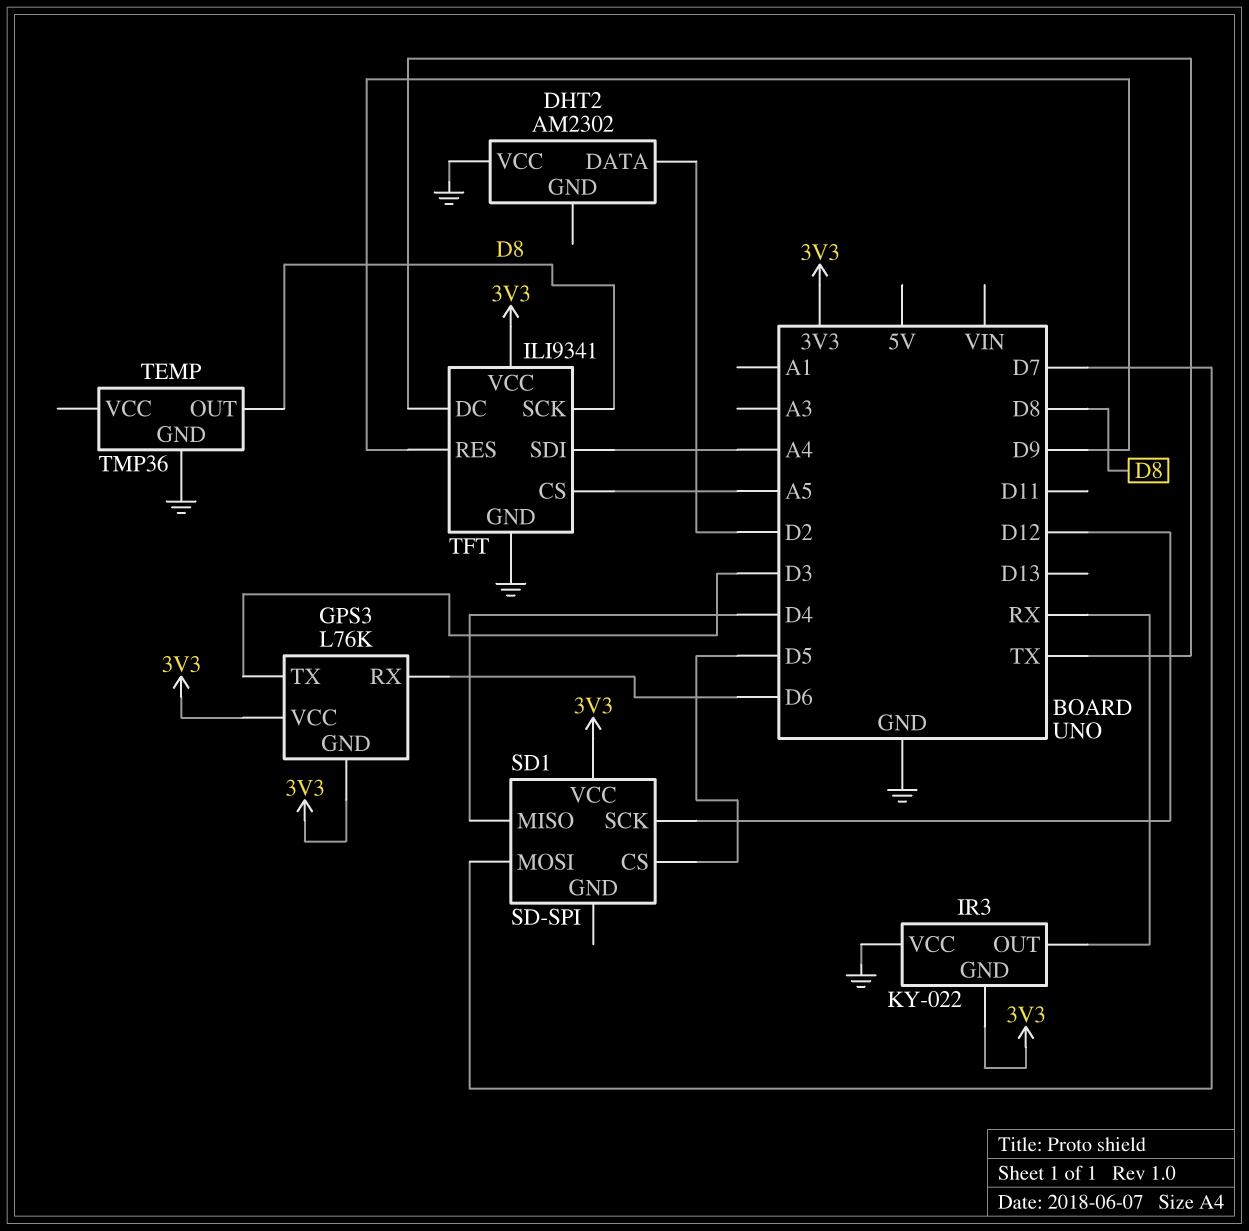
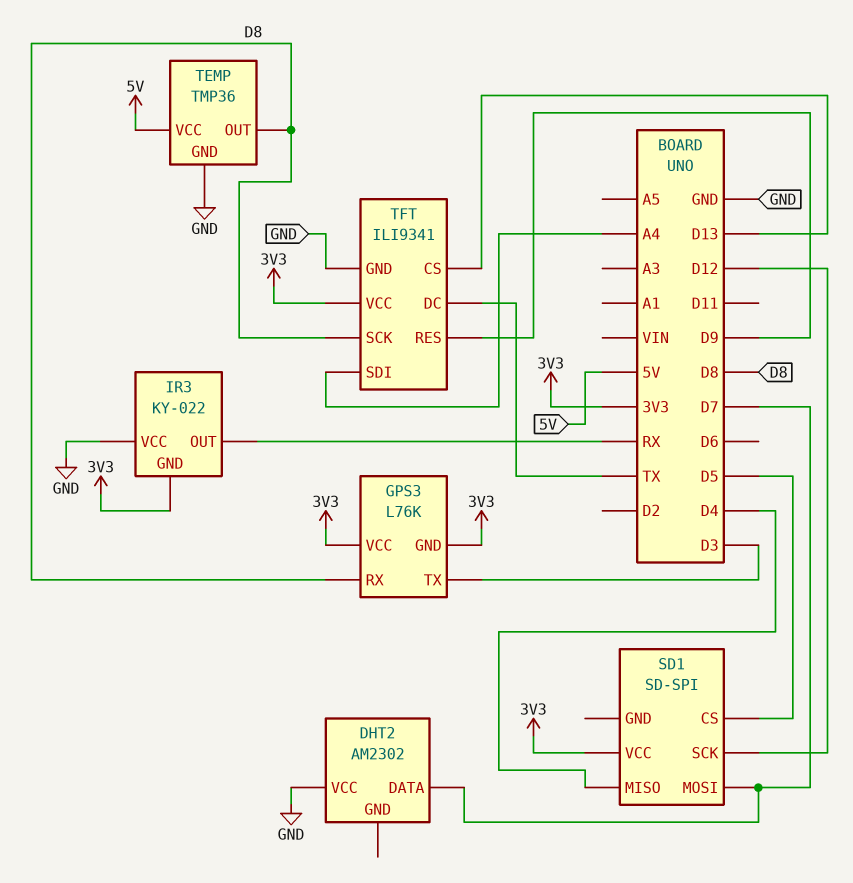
DHT2 pin DATA: D2 -> D7
GPS3 pin RX: D6 -> D8
TEMP pin VCC: none -> 5V
TFT pin CS: A5 -> D13

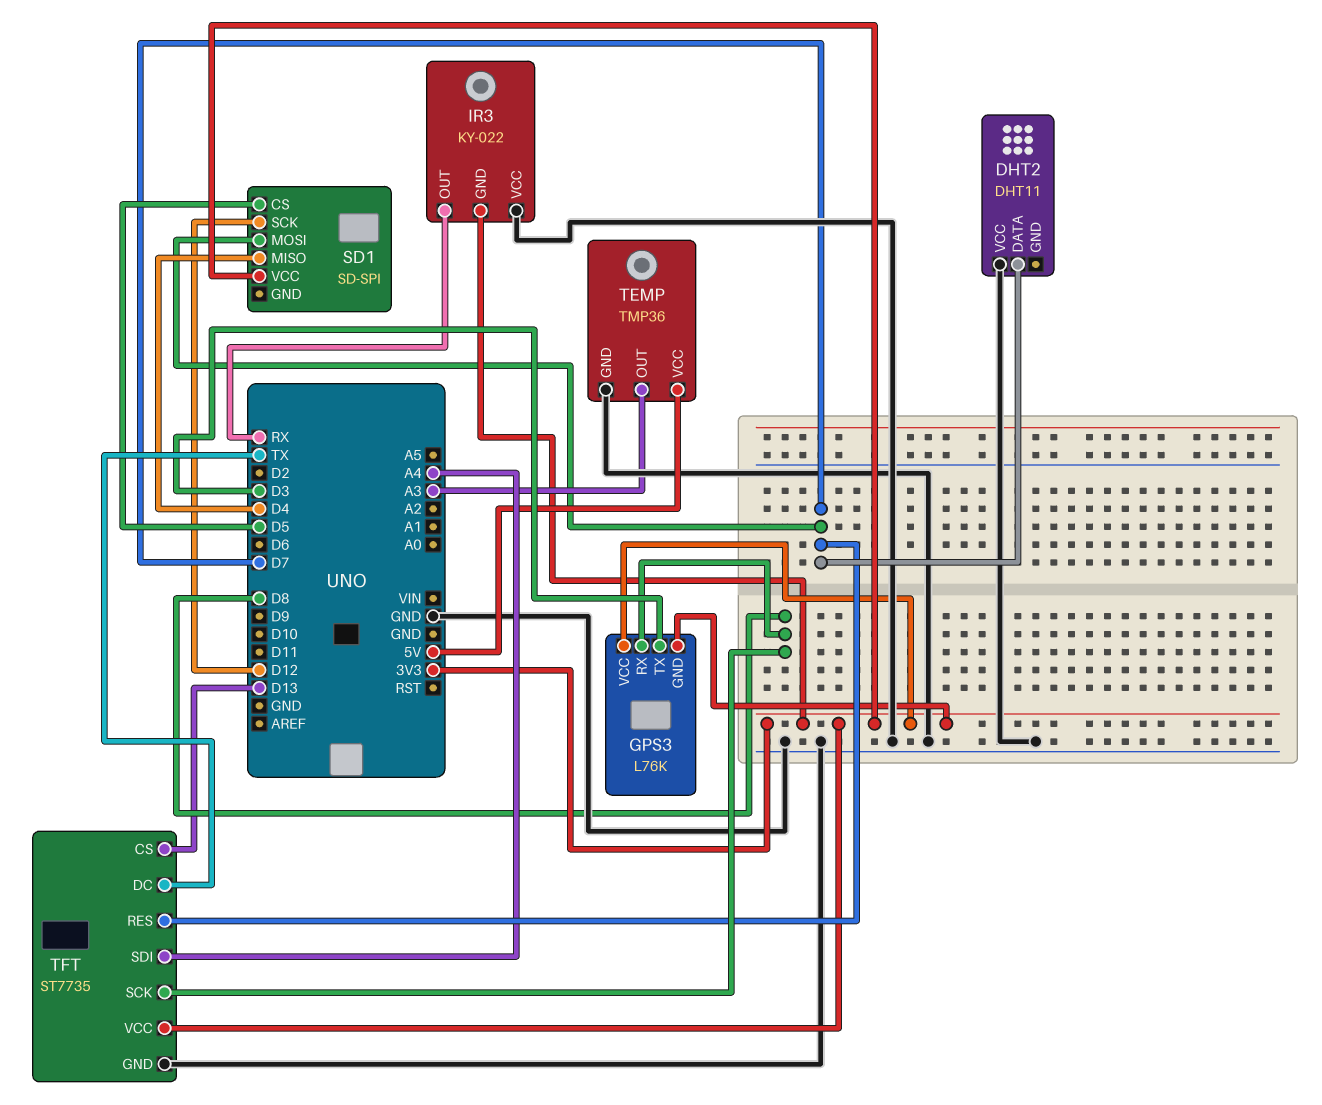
DHT2: AM2302 -> DHT11
TEMP pin OUT: D8 -> A3
TFT: ILI9341 -> ST7735
TFT pin RES: D9 -> D7

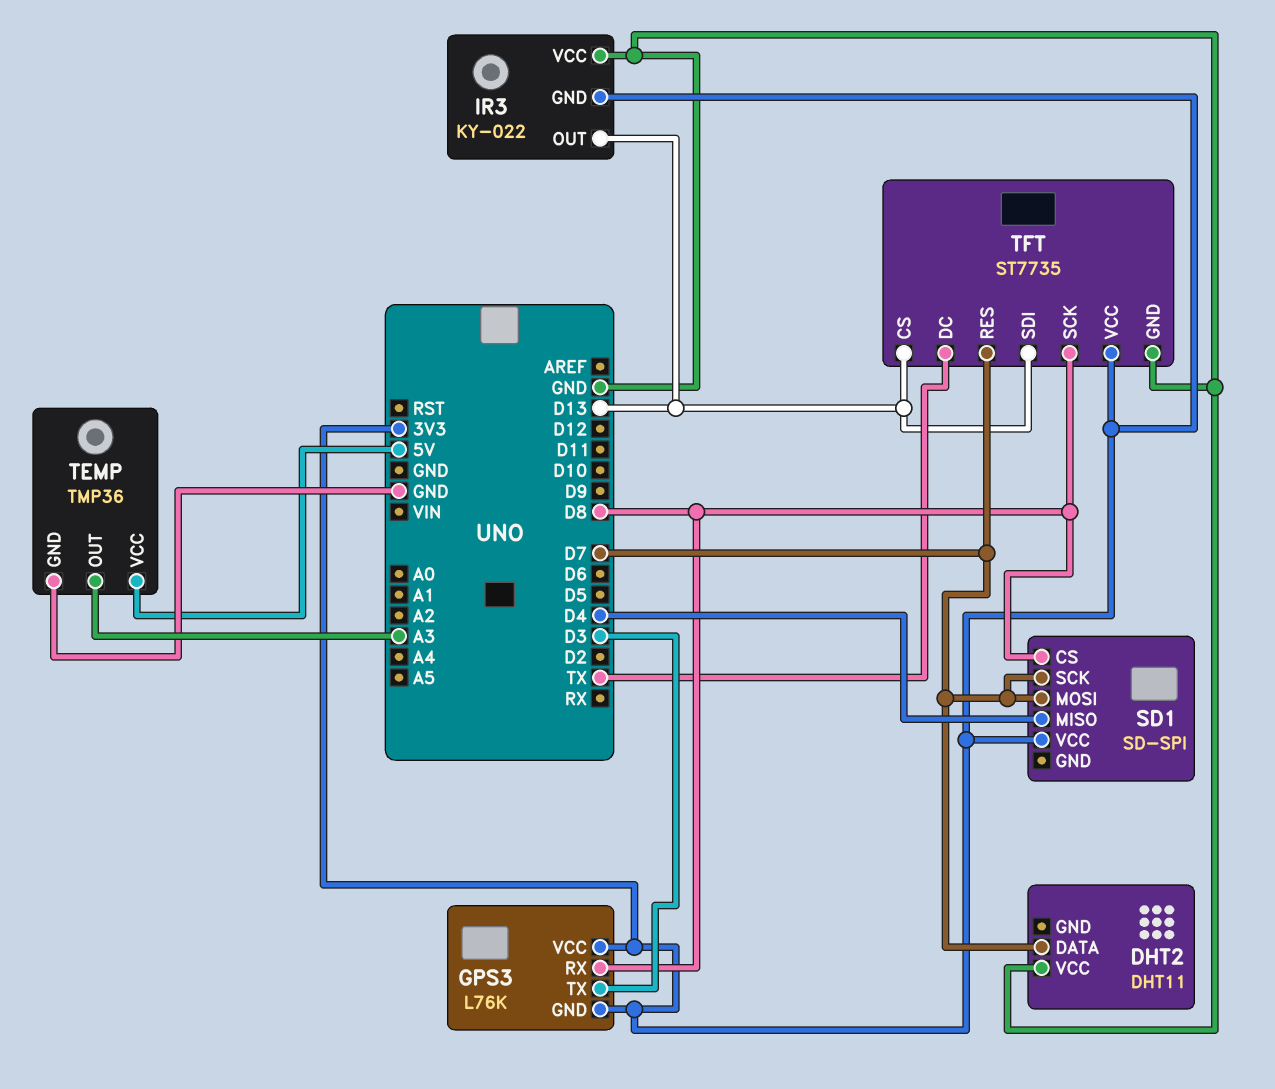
IR3 pin OUT: RX -> D13
SD1 pin CS: D5 -> D8
SD1 pin SCK: D12 -> D7
TFT pin SDI: A4 -> D13

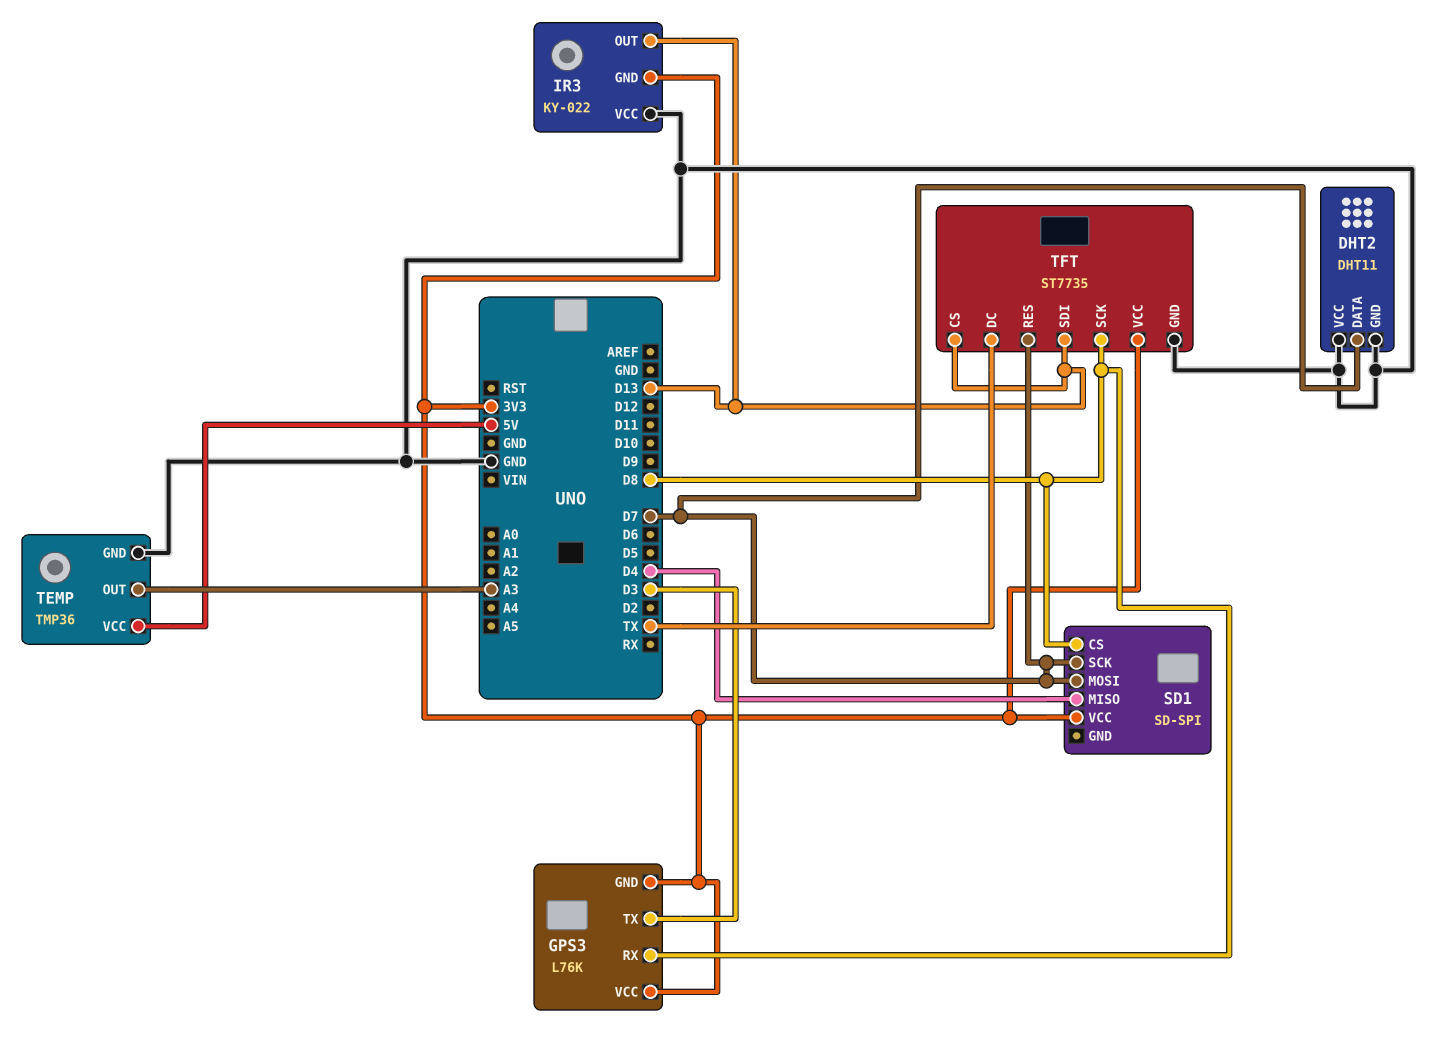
DHT2 pin GND: none -> GND

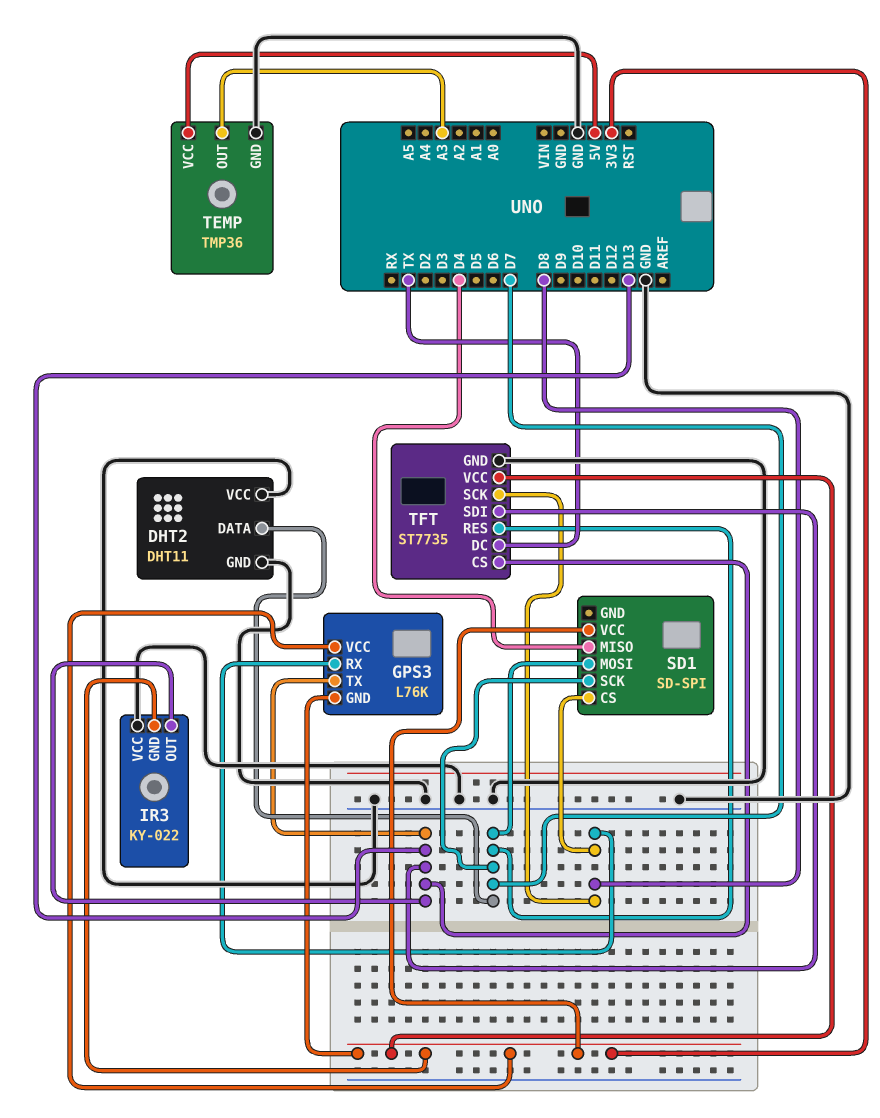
GPS3 pin TX: D3 -> D13

